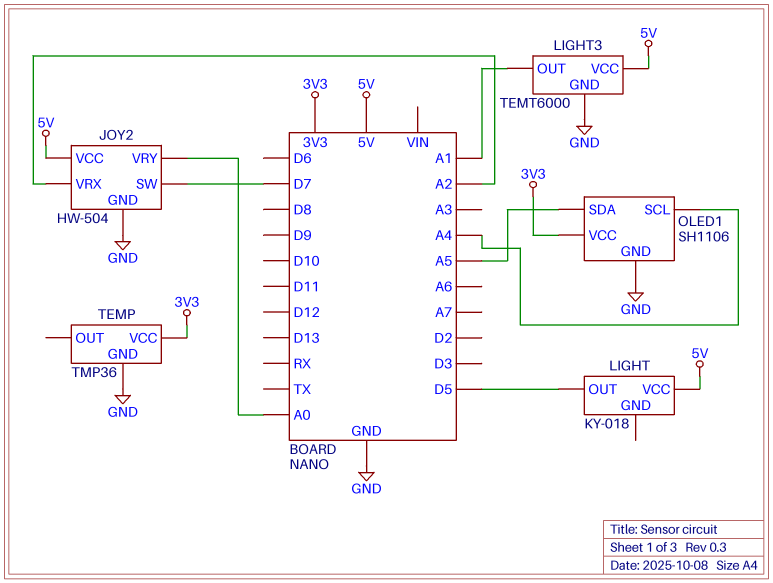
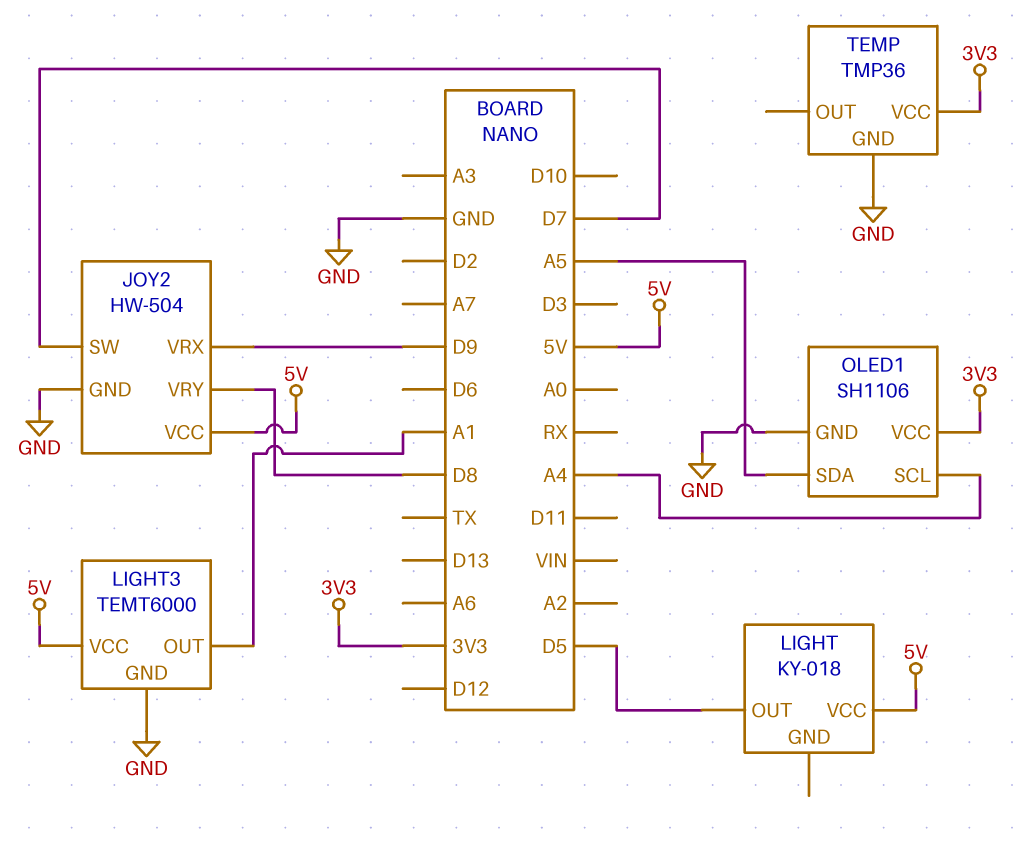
JOY2 pin VRX: A2 -> D9
JOY2 pin VRY: A0 -> D8

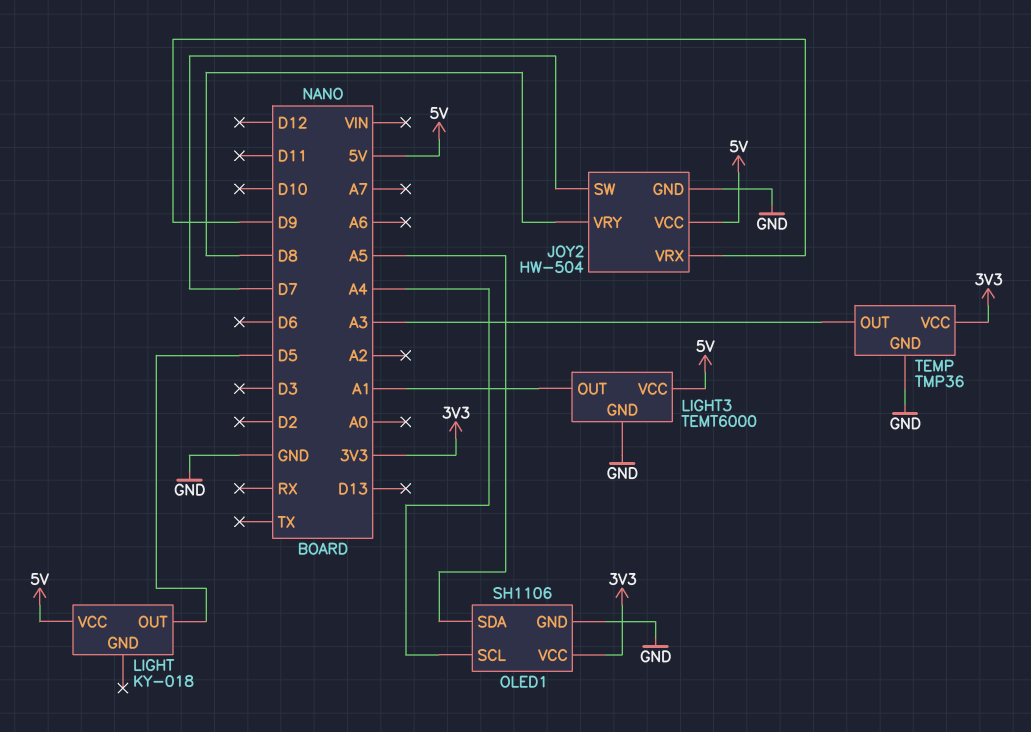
TEMP pin OUT: none -> A3

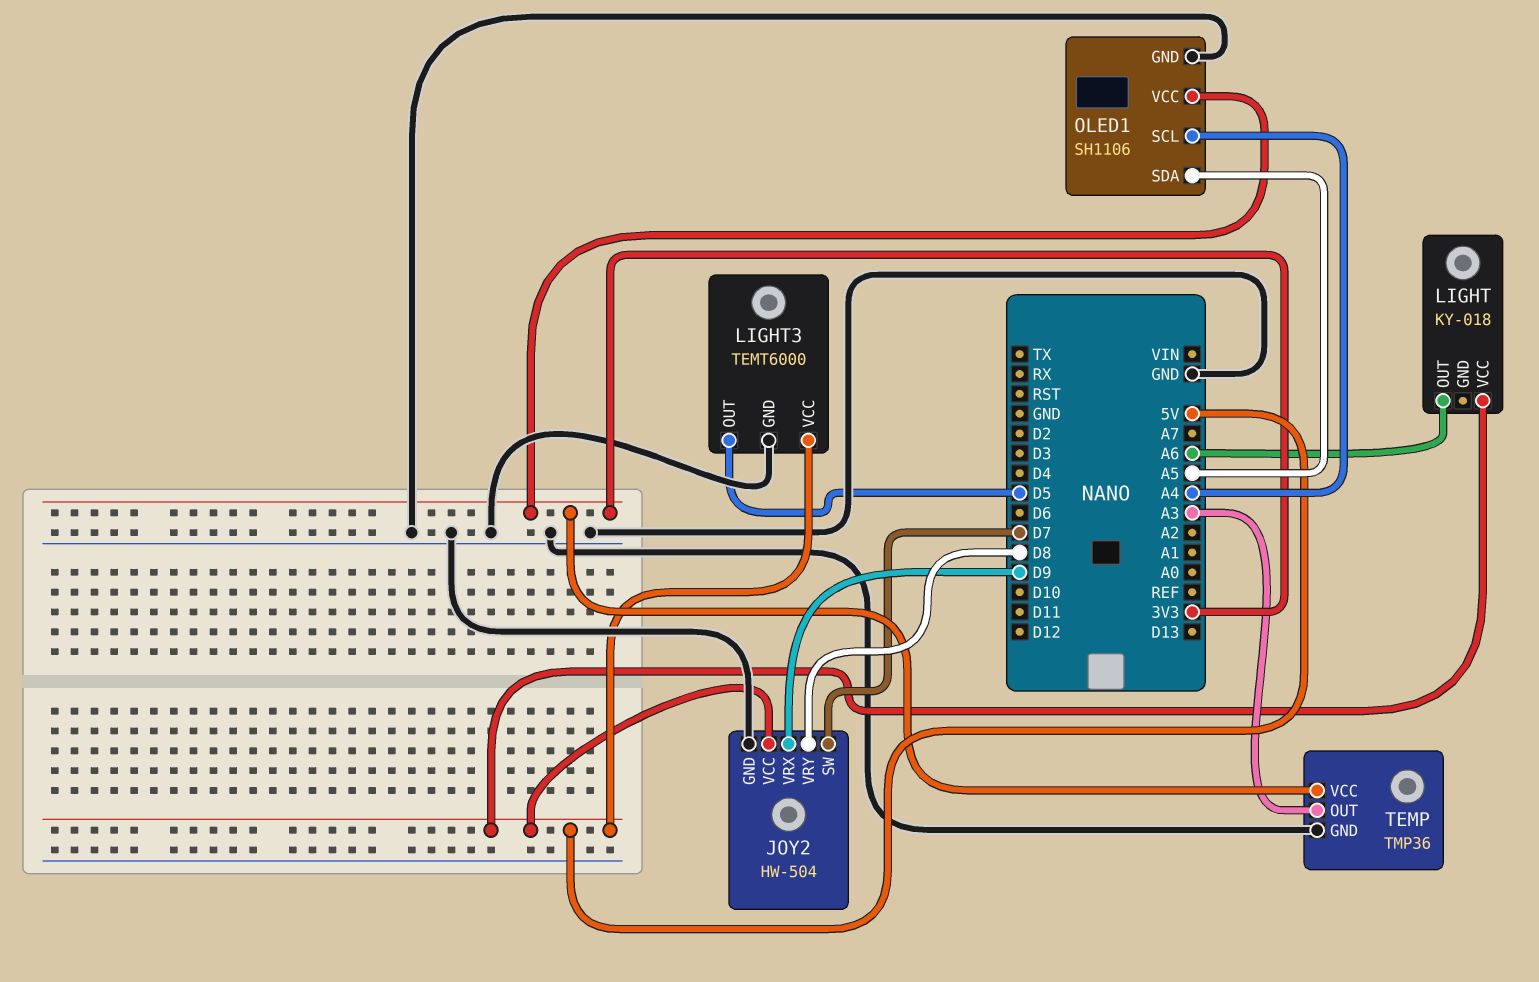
LIGHT pin OUT: D5 -> A6
LIGHT3 pin OUT: A1 -> D5

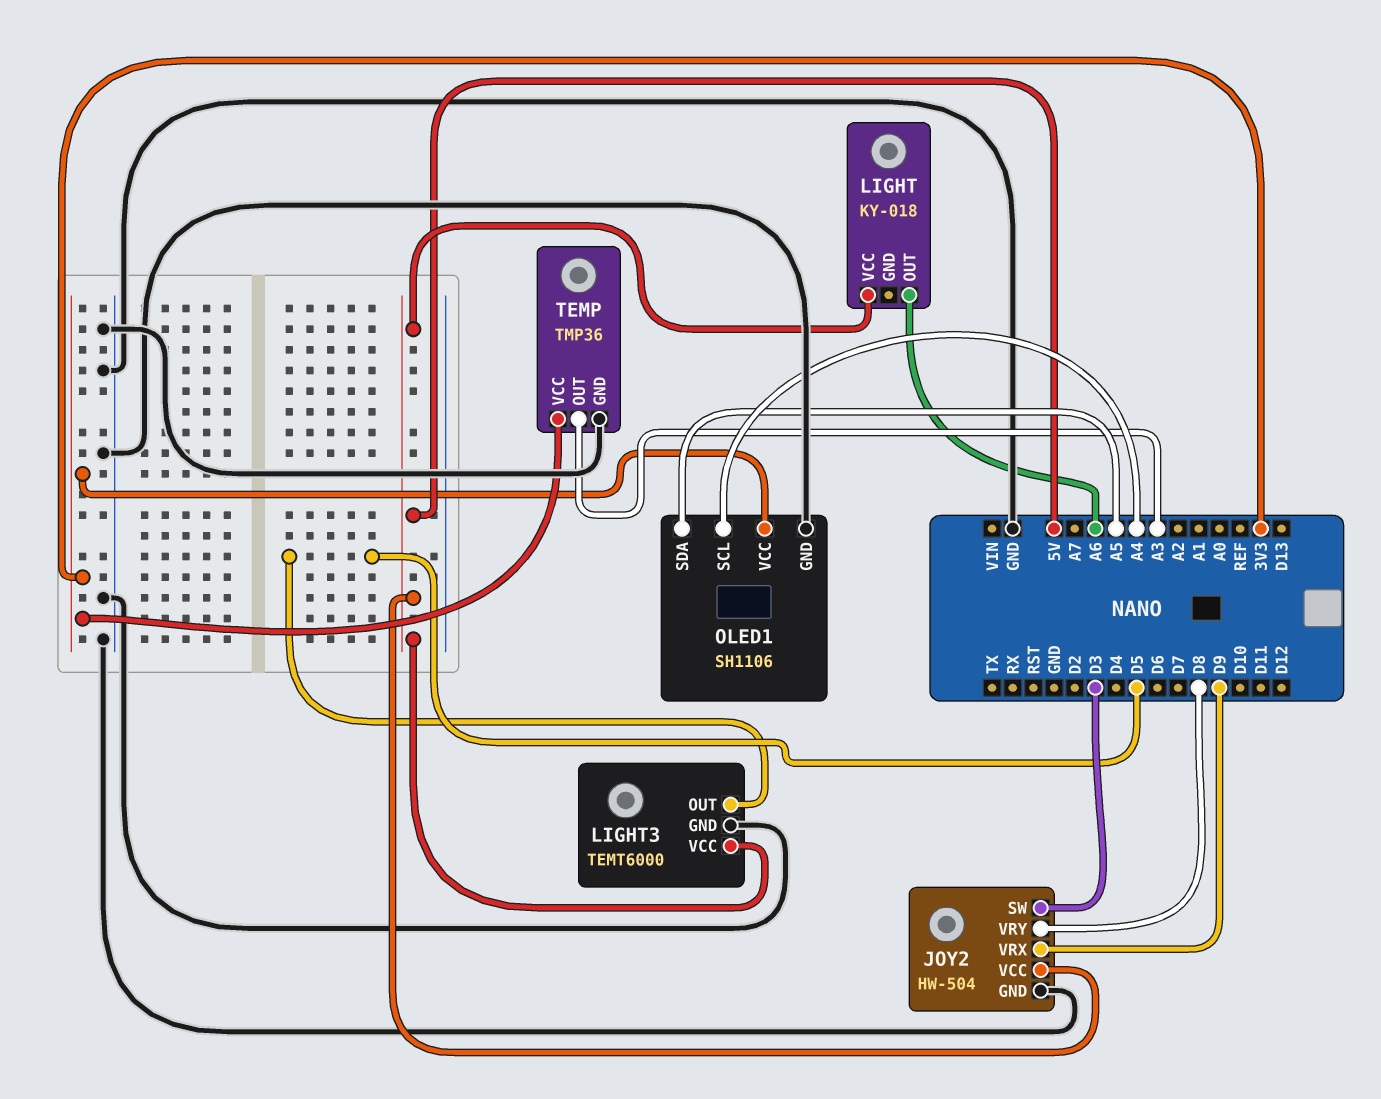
JOY2 pin SW: D7 -> D3

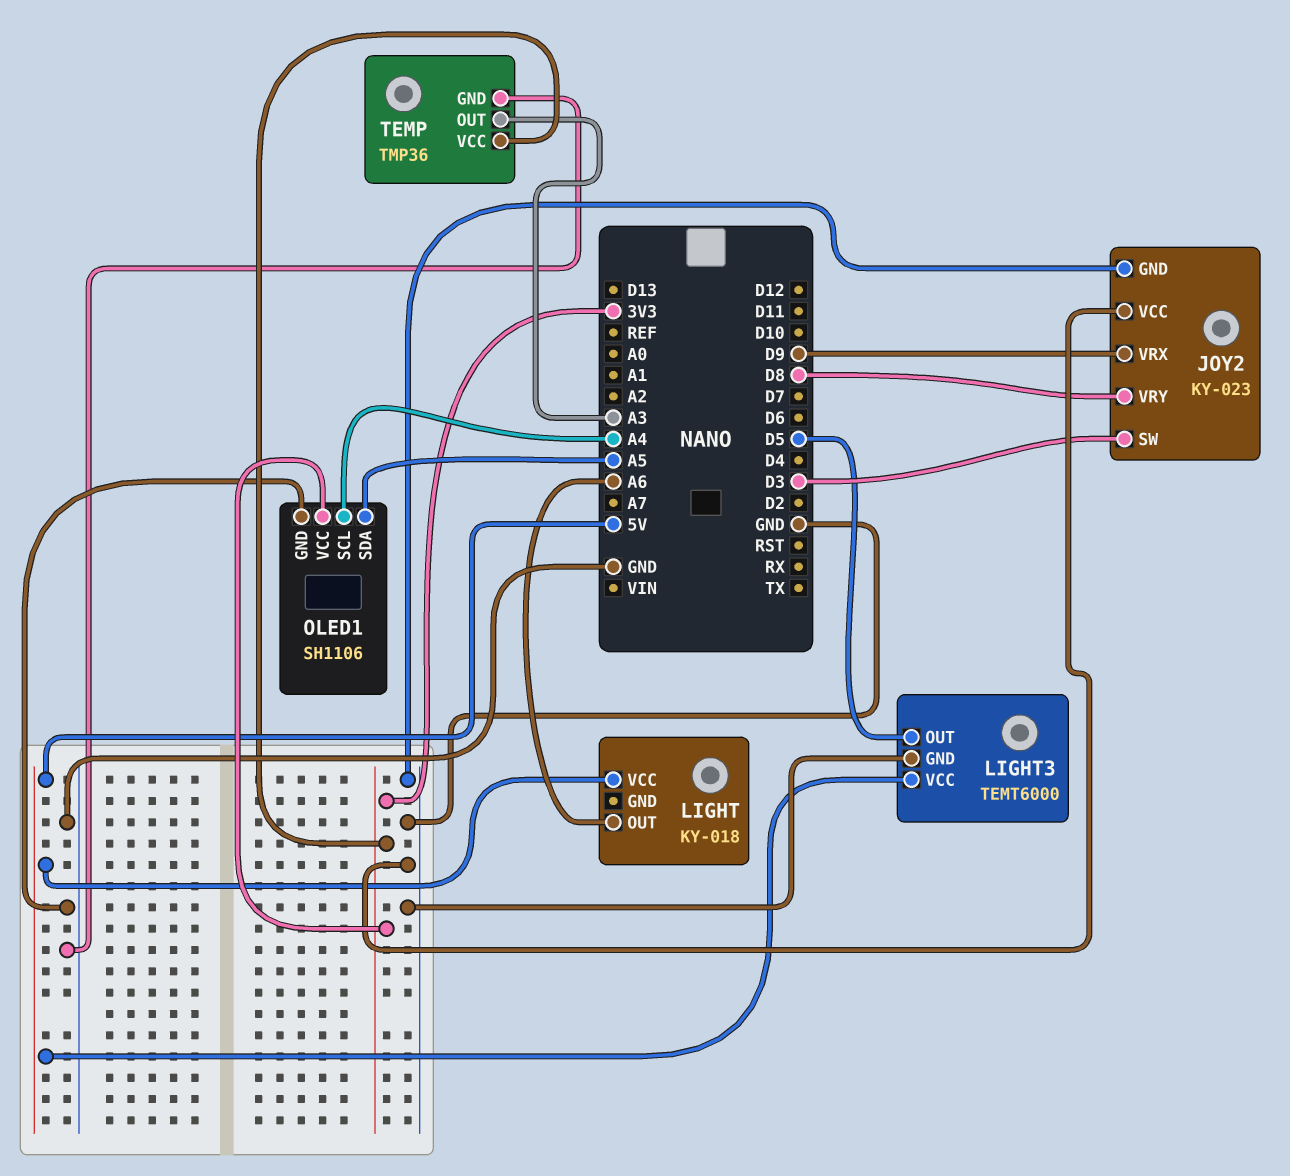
JOY2: HW-504 -> KY-023
JOY2 pin VCC: 5V -> GND

